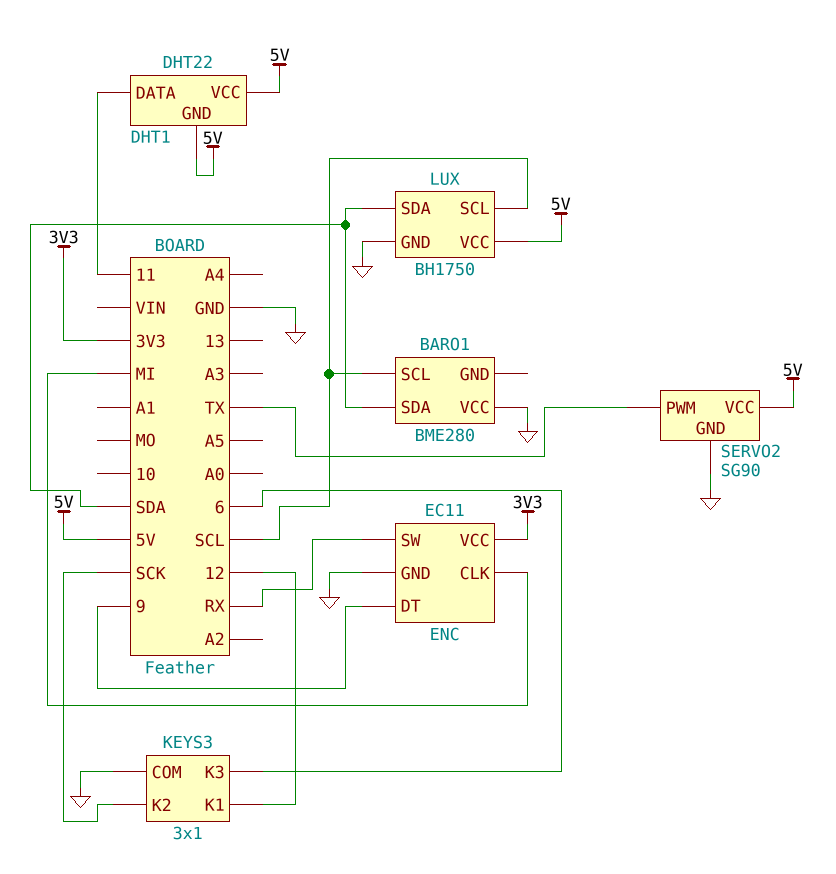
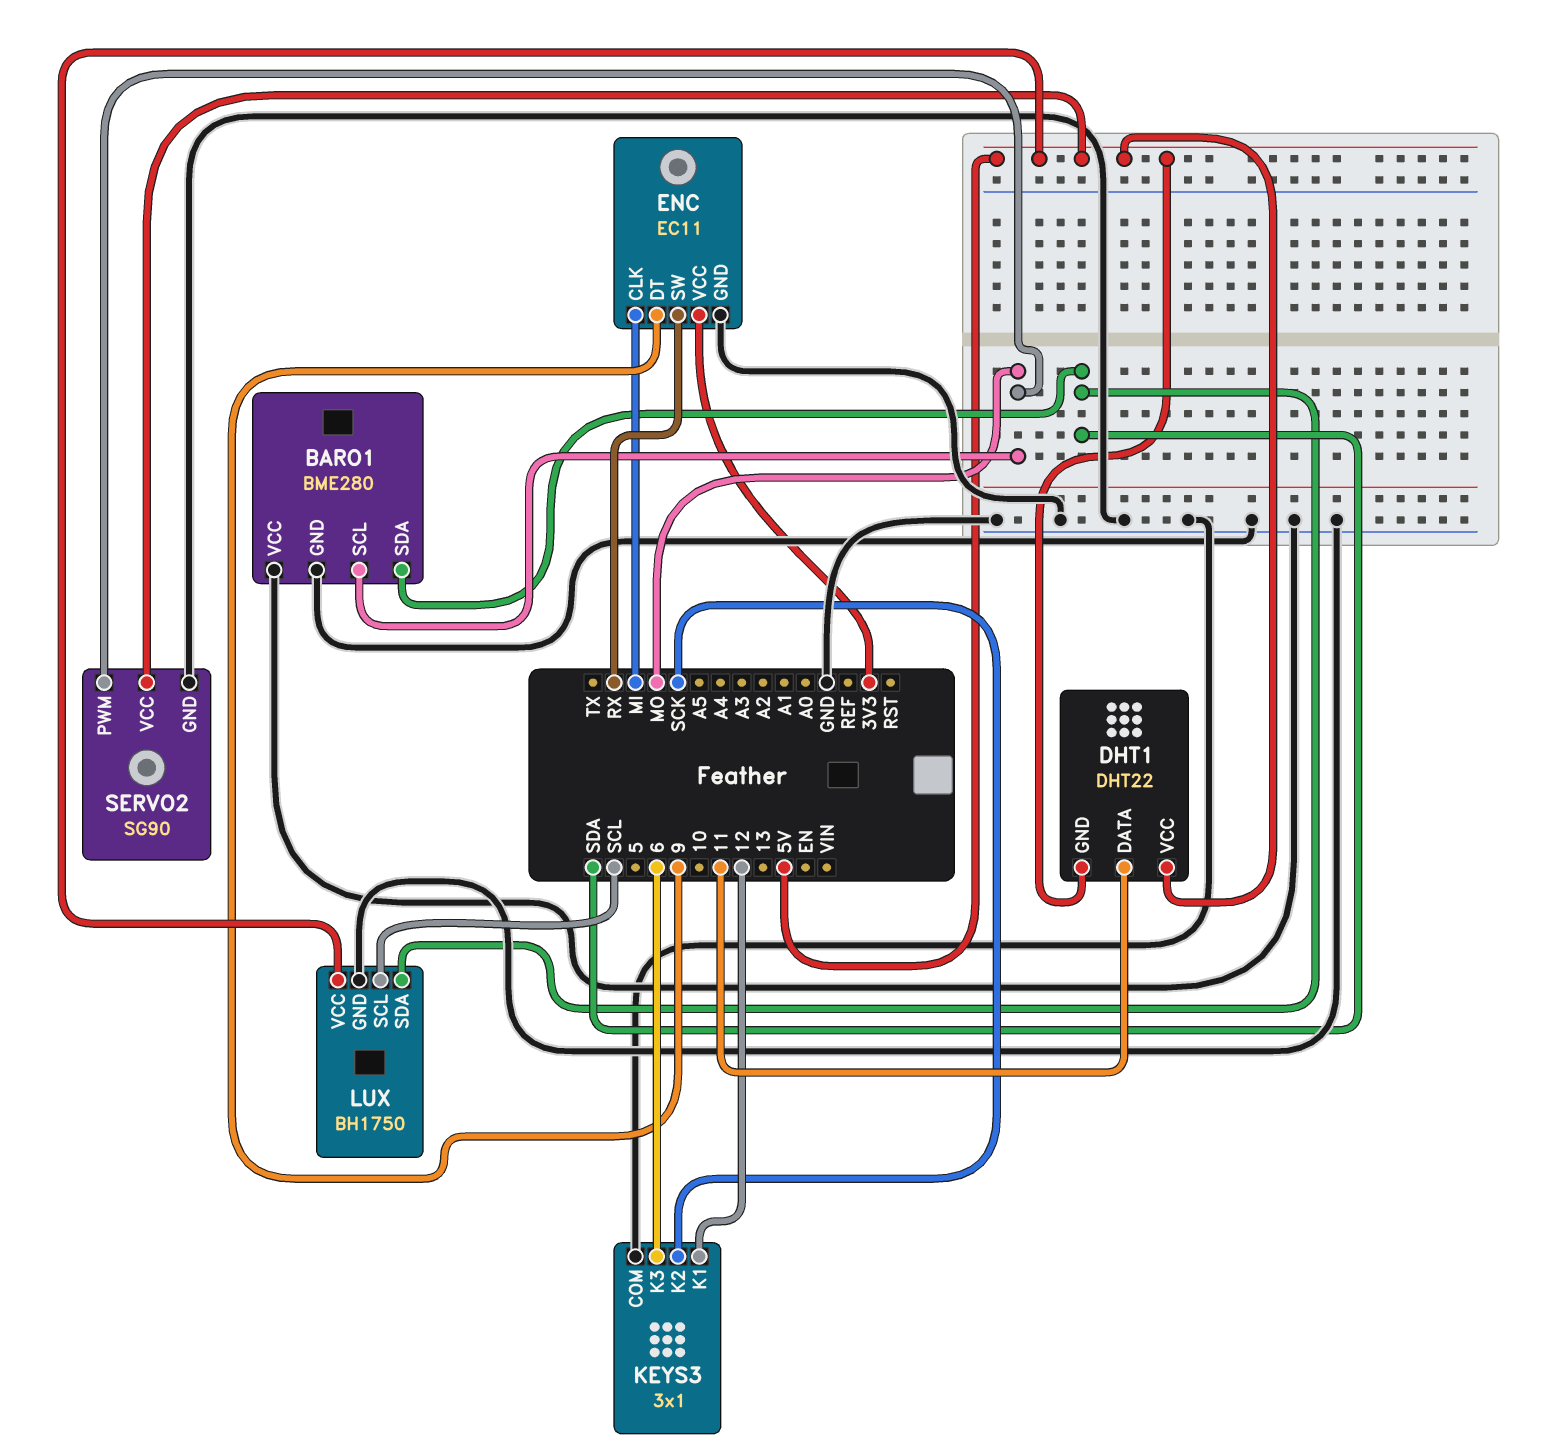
BARO1 pin GND: none -> GND
BARO1 pin SCL: SCL -> MO
SERVO2 pin PWM: TX -> MO

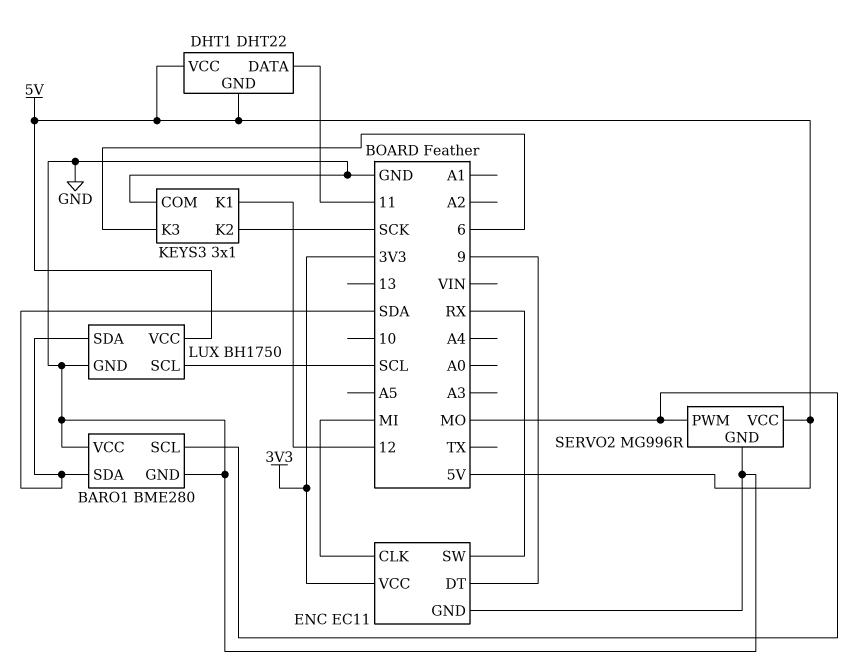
SERVO2: SG90 -> MG996R

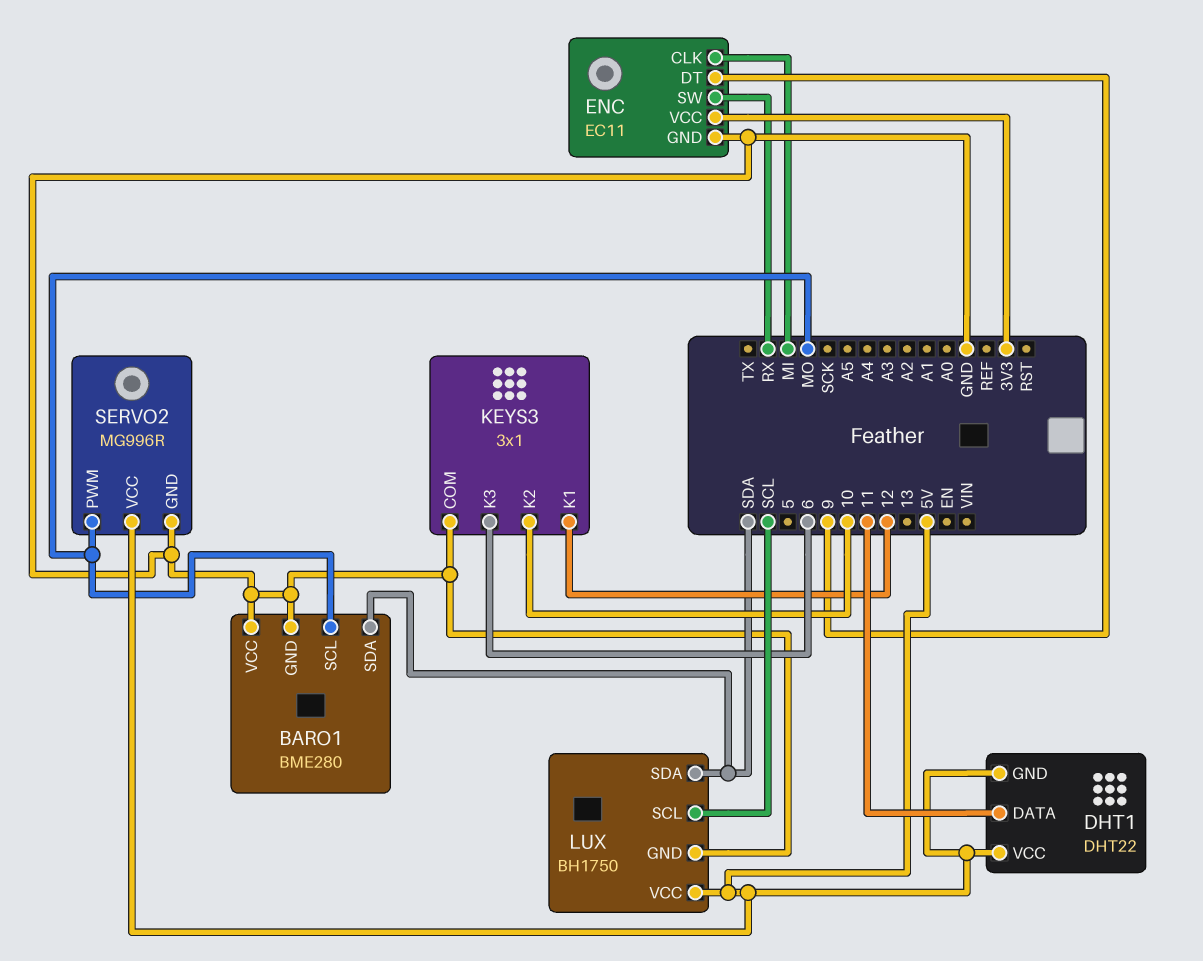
KEYS3 pin K2: SCK -> 10

